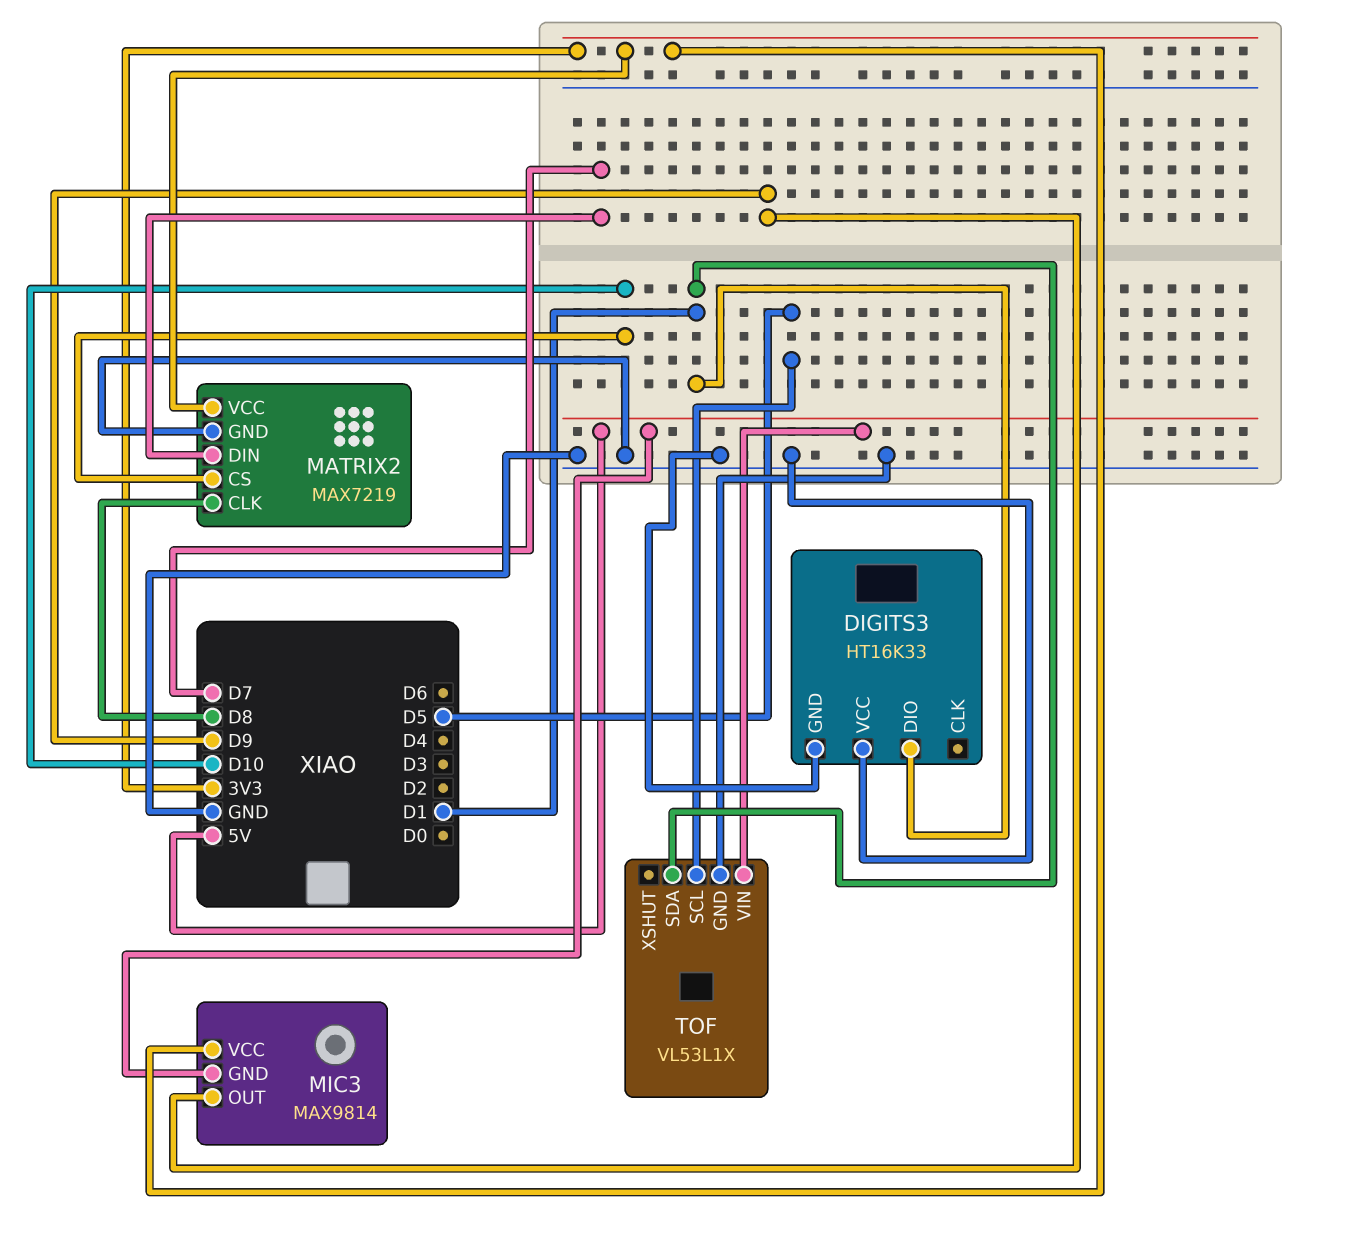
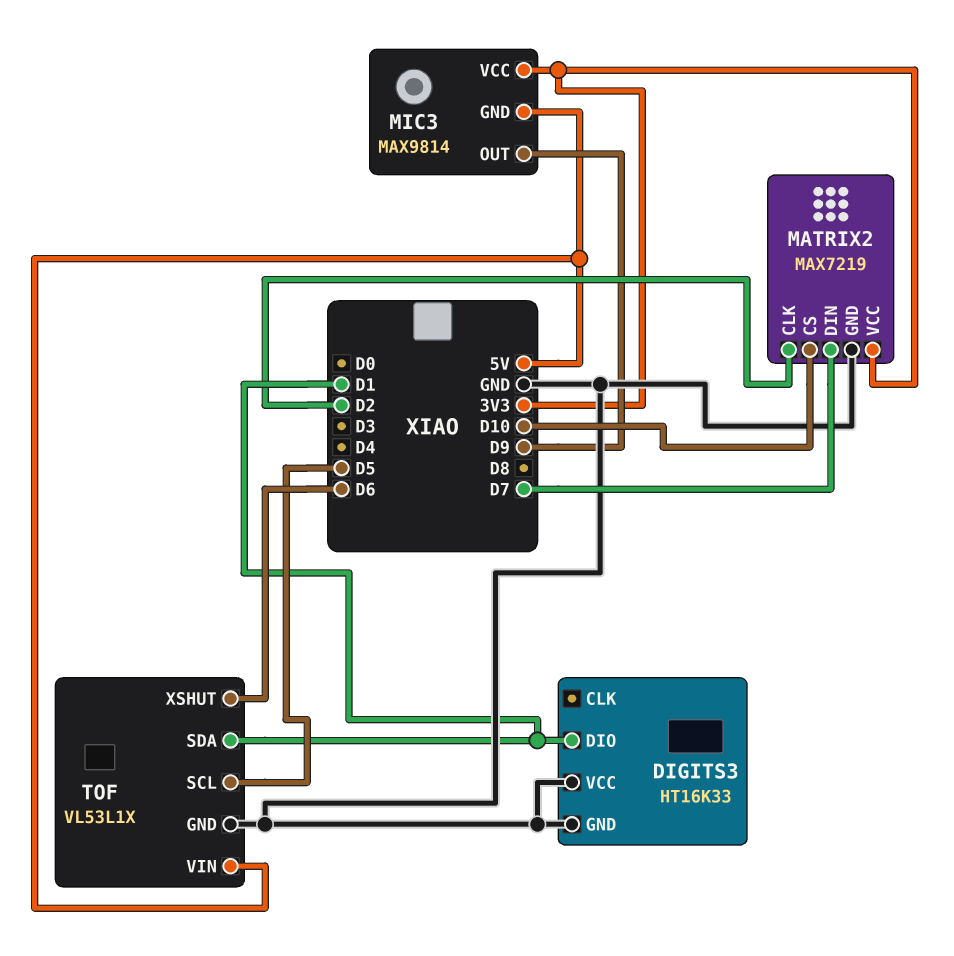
MATRIX2 pin CLK: D8 -> D2
TOF pin XSHUT: none -> D6

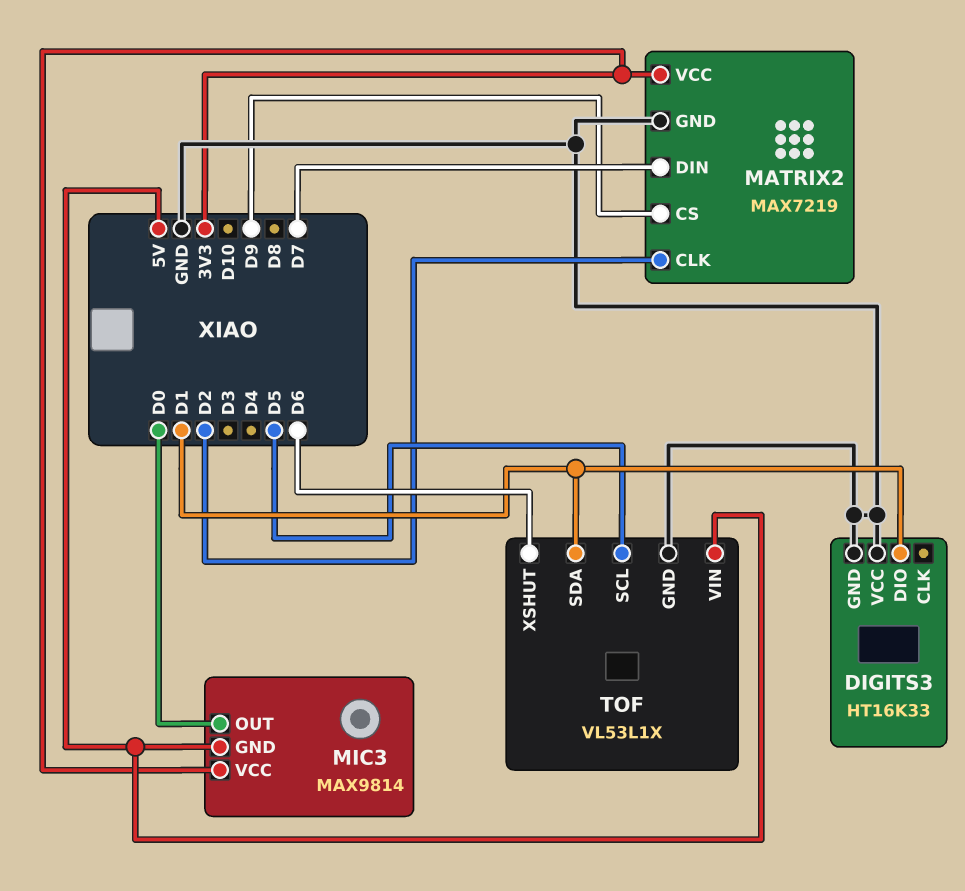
MATRIX2 pin CS: D10 -> D9
MIC3 pin OUT: D9 -> D0

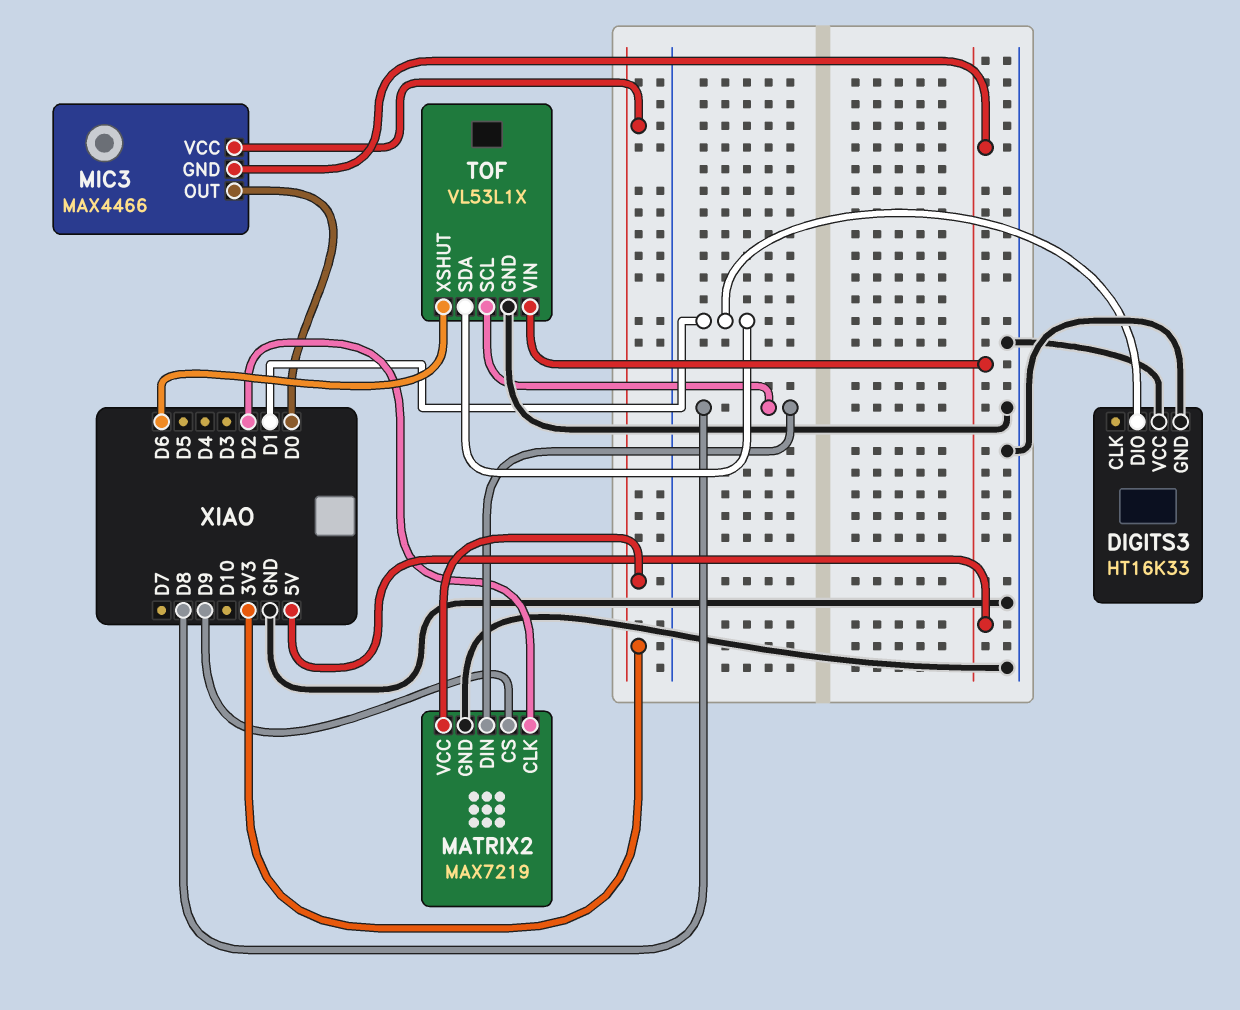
MATRIX2 pin DIN: D7 -> D8
MIC3: MAX9814 -> MAX4466
TOF pin SCL: D5 -> D8

